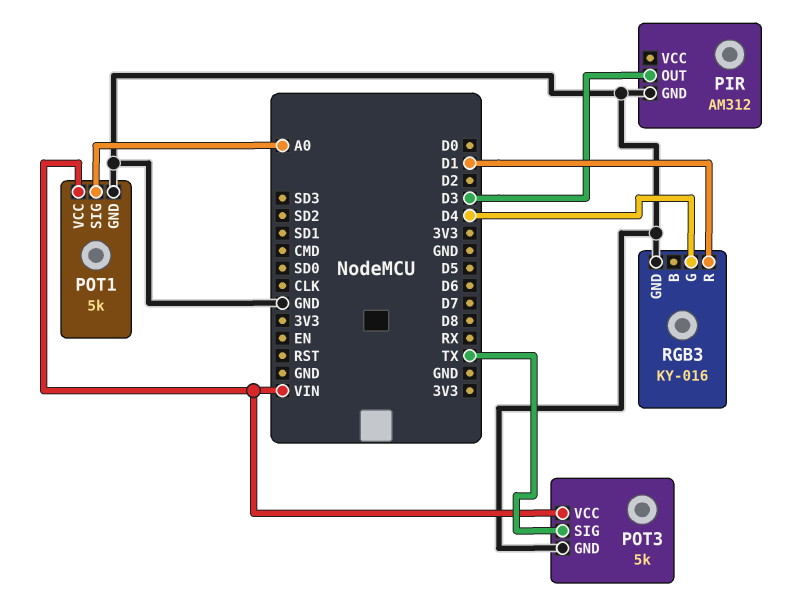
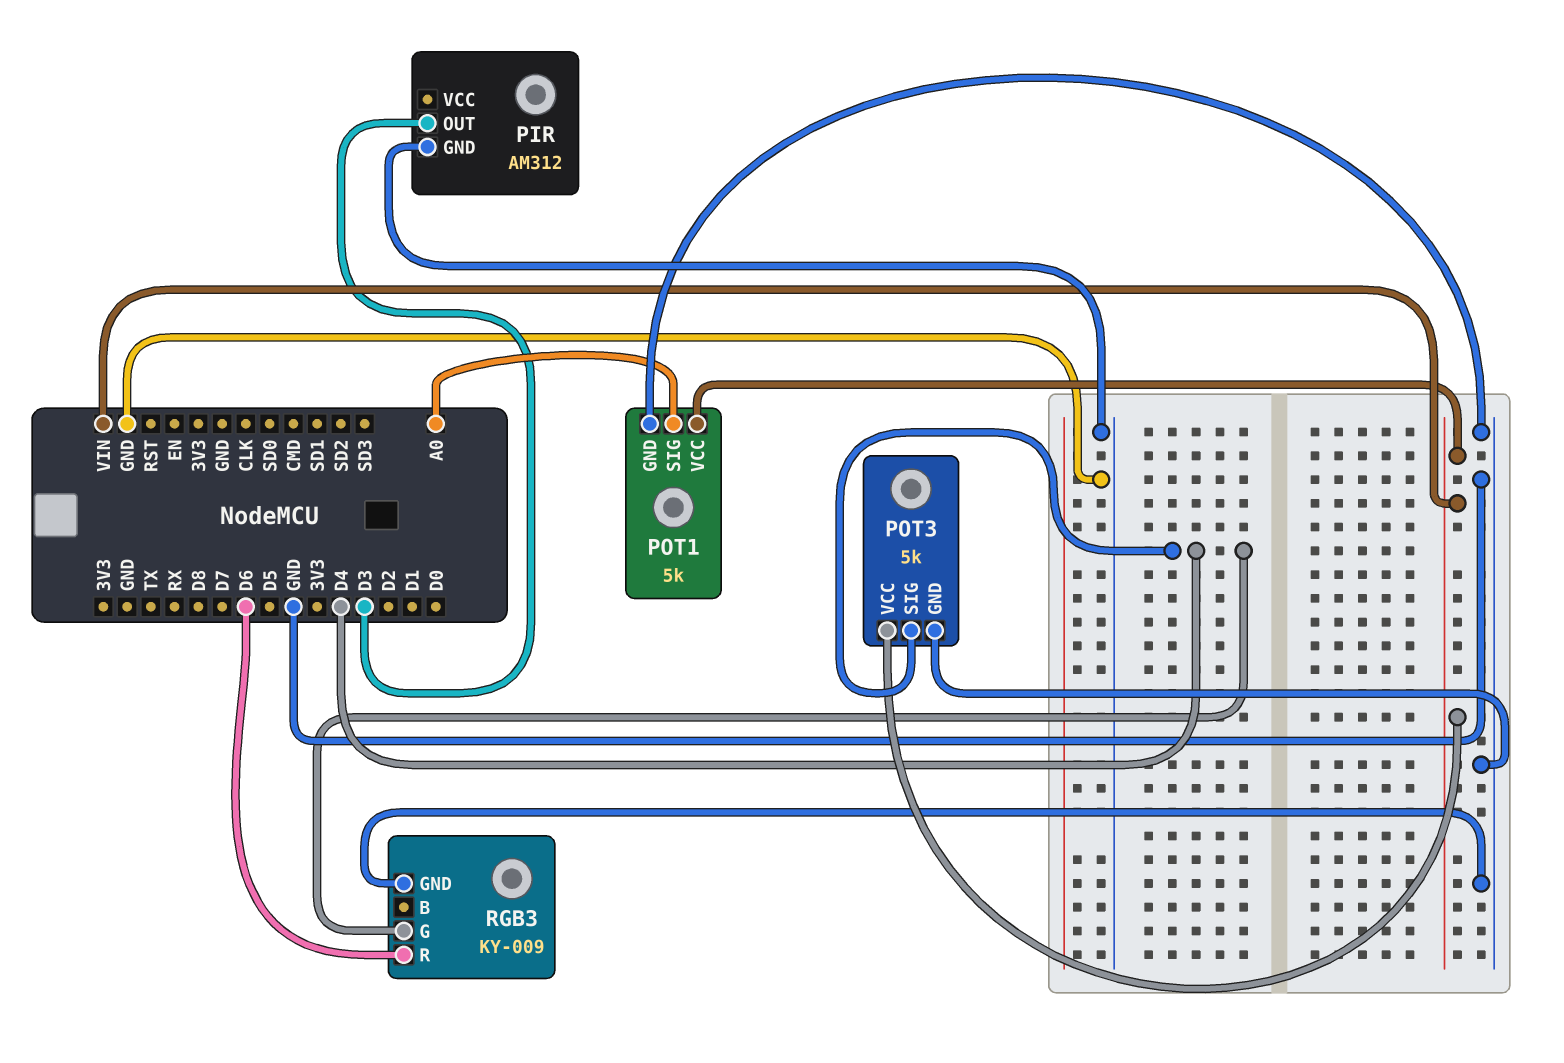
POT3 pin SIG: TX -> D4
RGB3: KY-016 -> KY-009
RGB3 pin R: D1 -> D6

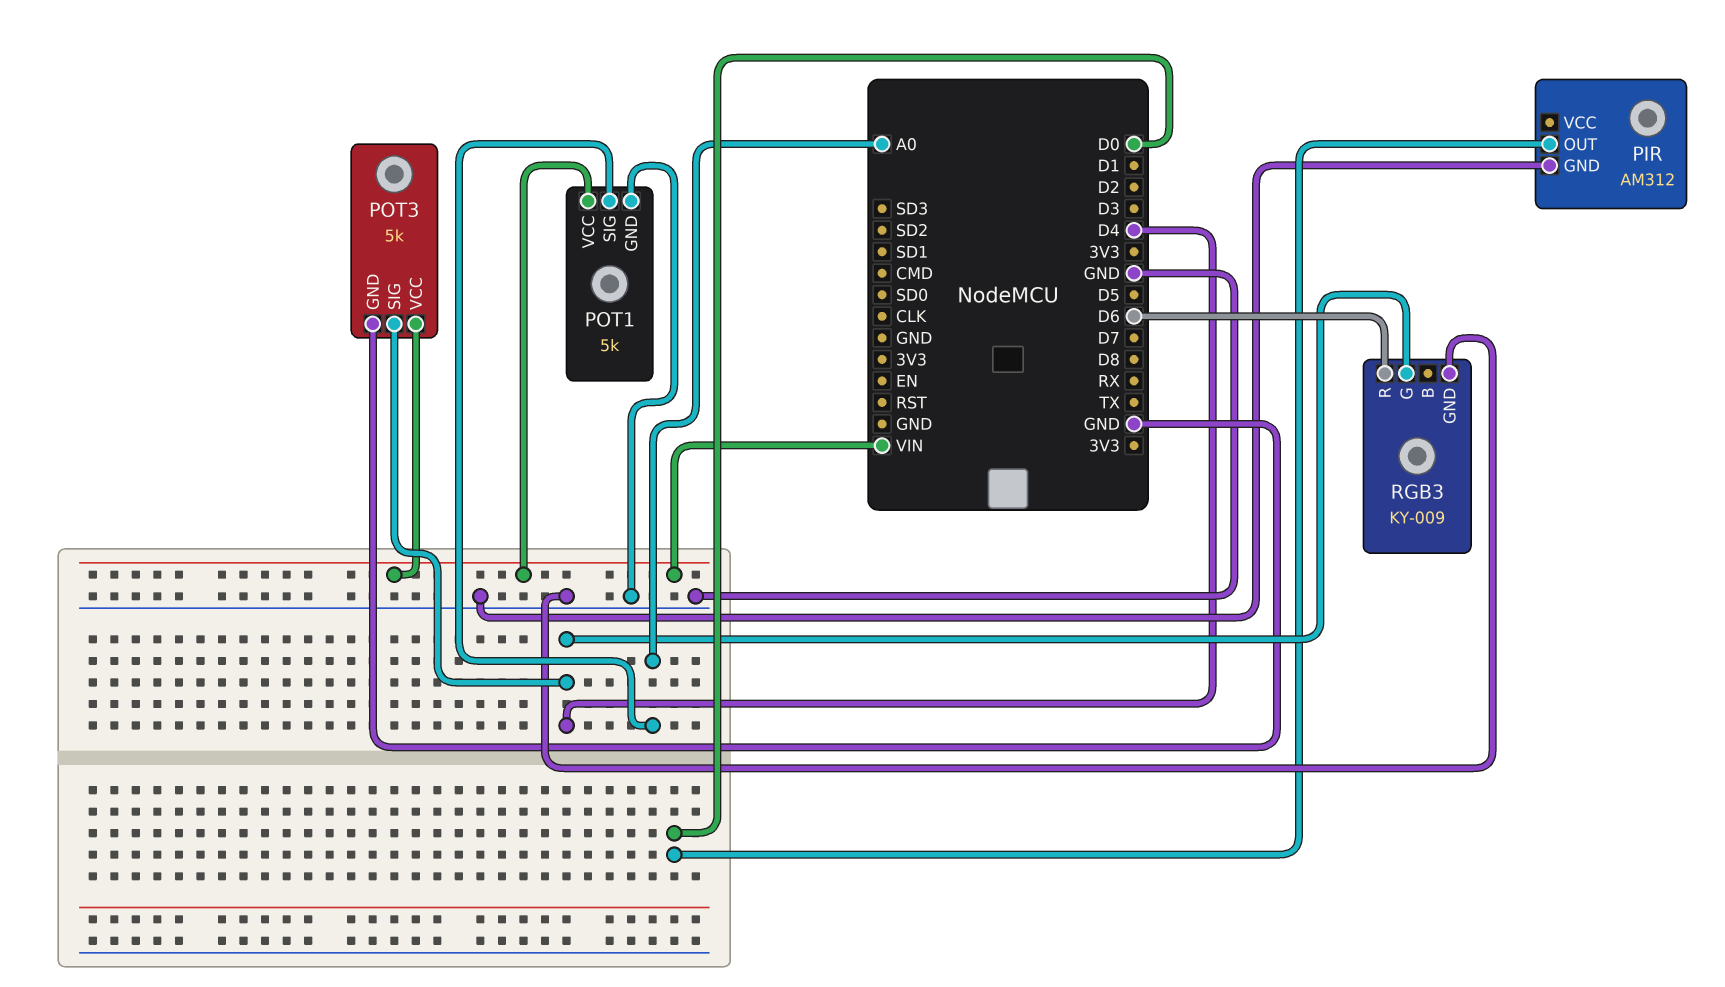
PIR pin OUT: D3 -> D0

